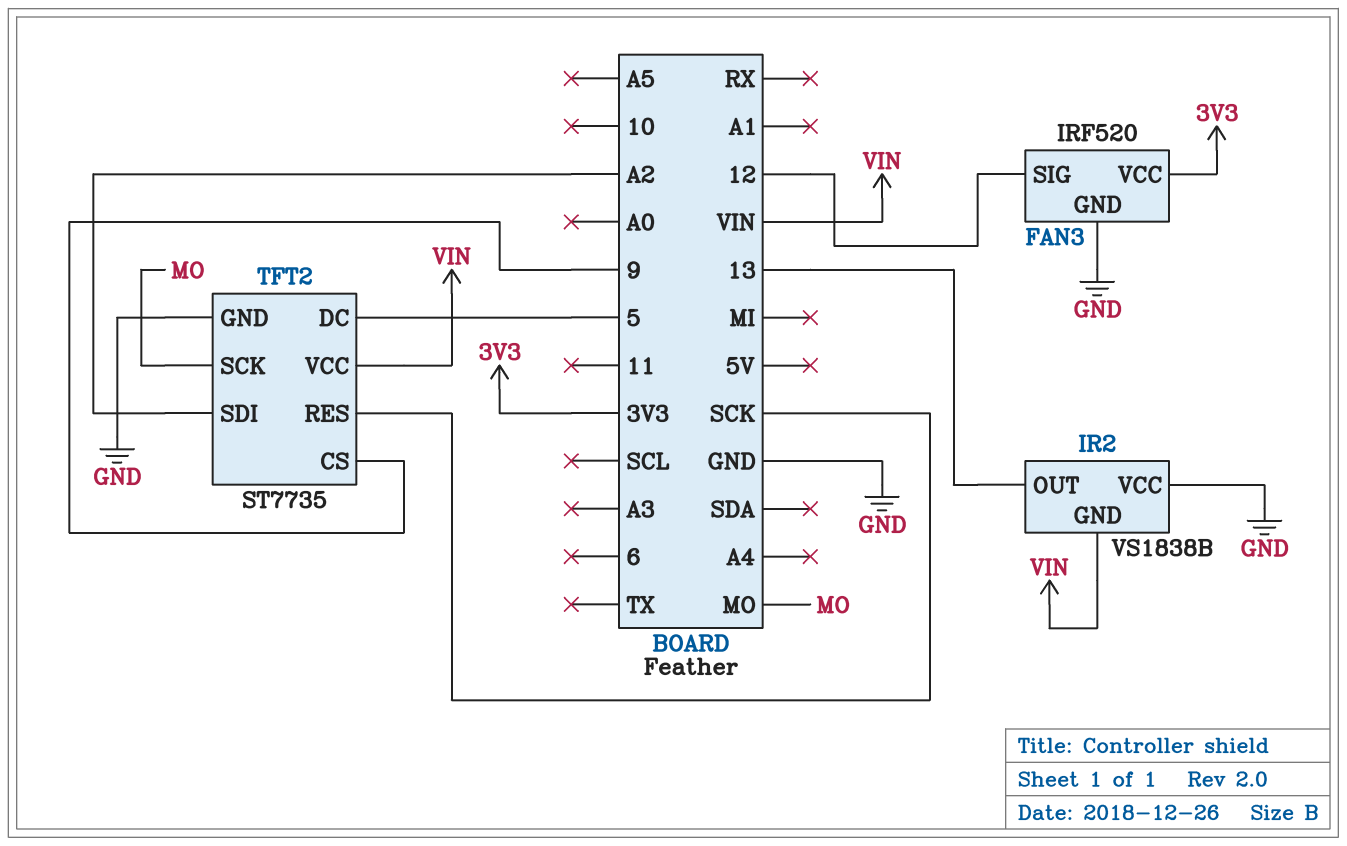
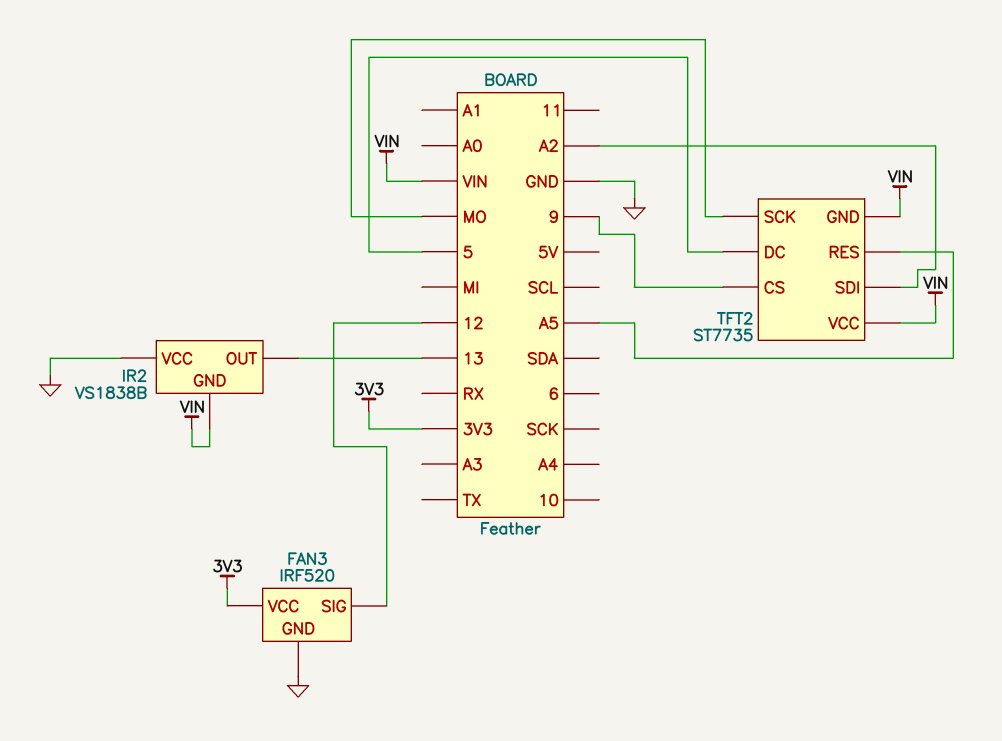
TFT2 pin GND: GND -> VIN
TFT2 pin RES: SCK -> A5

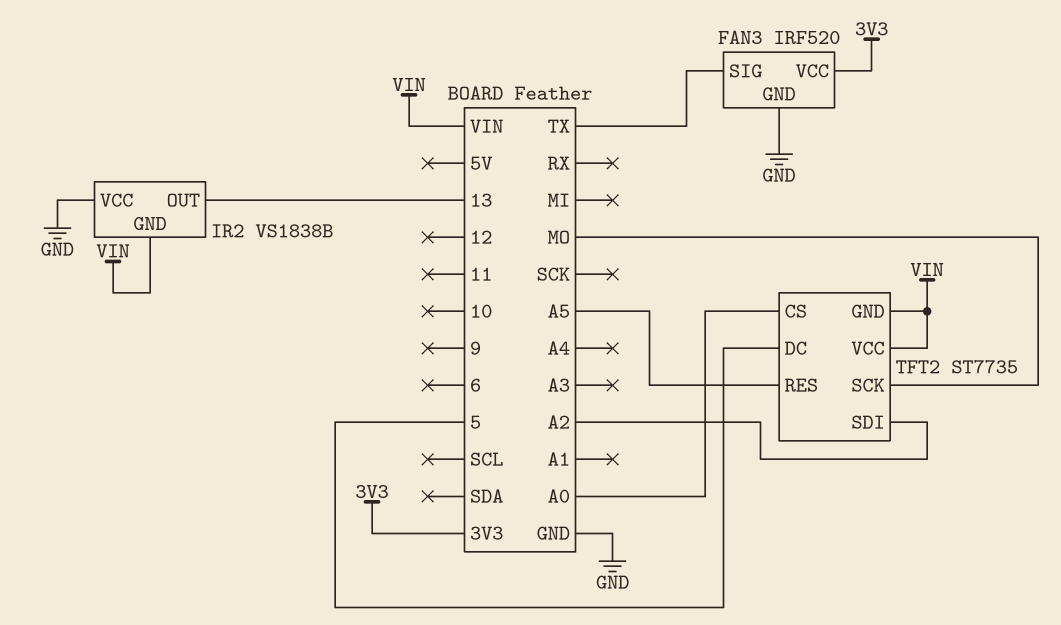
FAN3 pin SIG: 12 -> TX
TFT2 pin CS: 9 -> A0

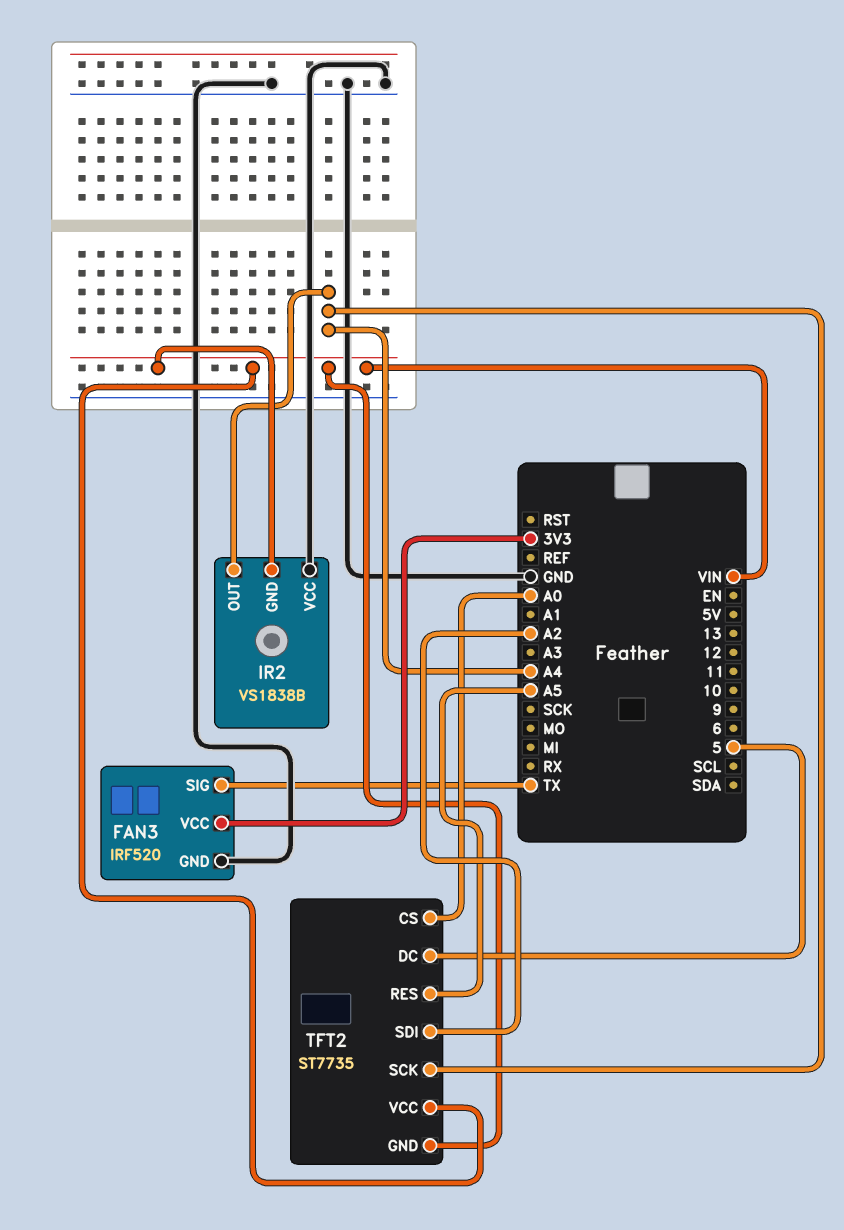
IR2 pin OUT: 13 -> A4
TFT2 pin SCK: MO -> A4

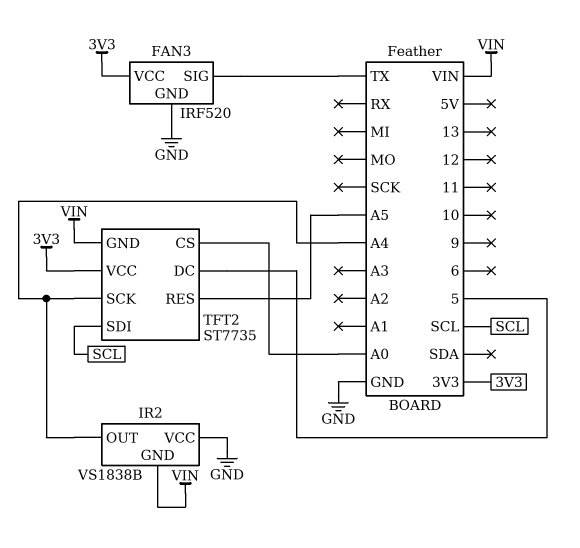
TFT2 pin SDI: A2 -> SCL
TFT2 pin VCC: VIN -> 3V3

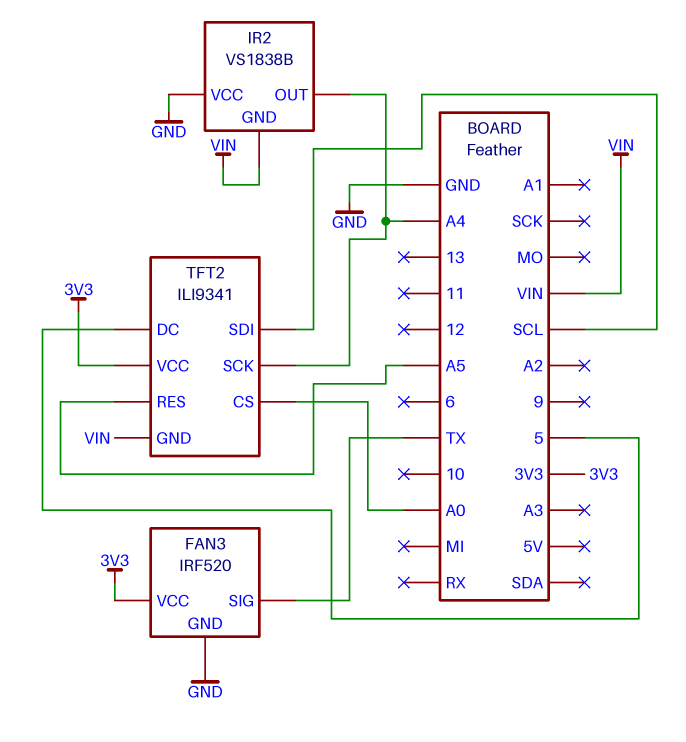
TFT2: ST7735 -> ILI9341

